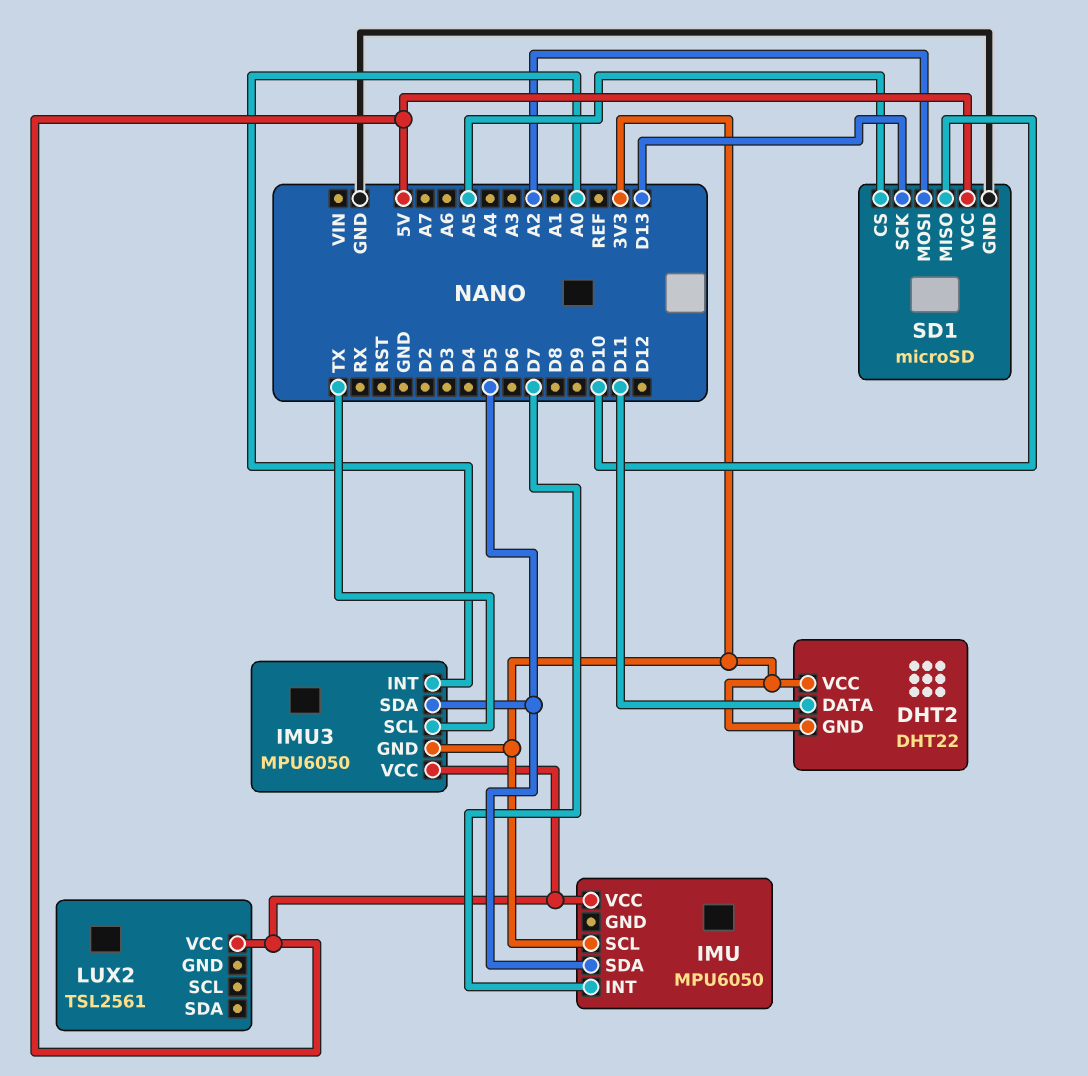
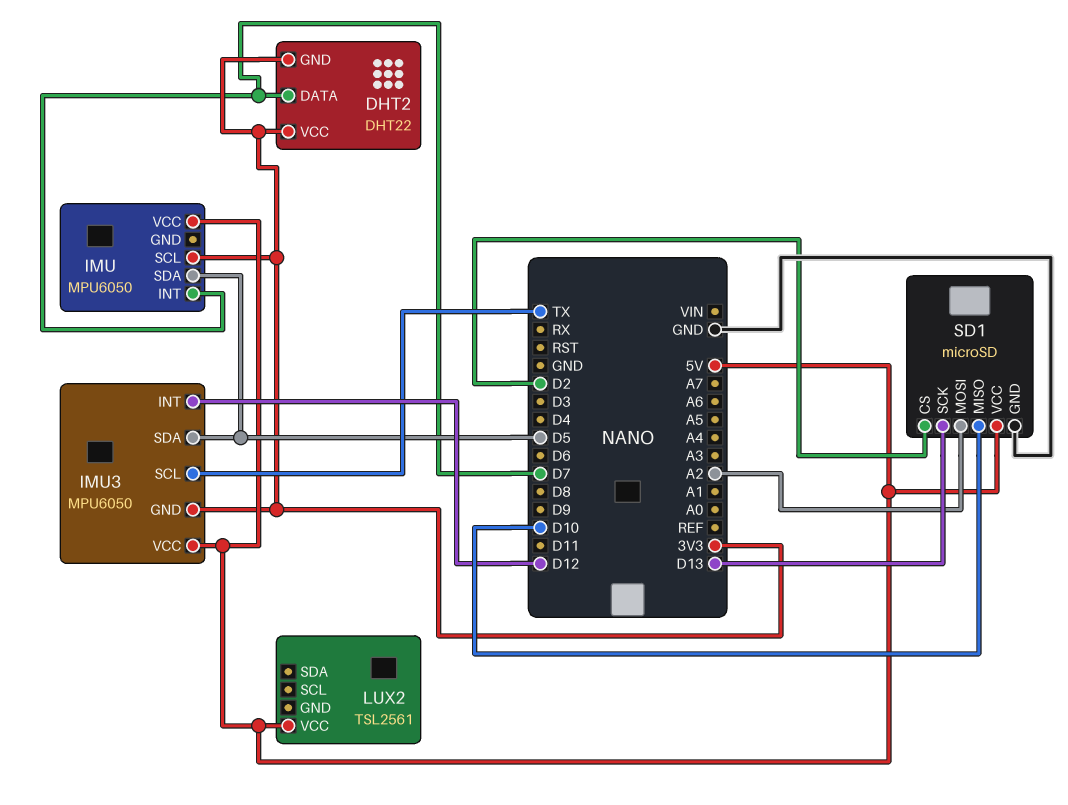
DHT2 pin DATA: D11 -> D7
IMU3 pin INT: A0 -> D12
SD1 pin CS: A5 -> D2

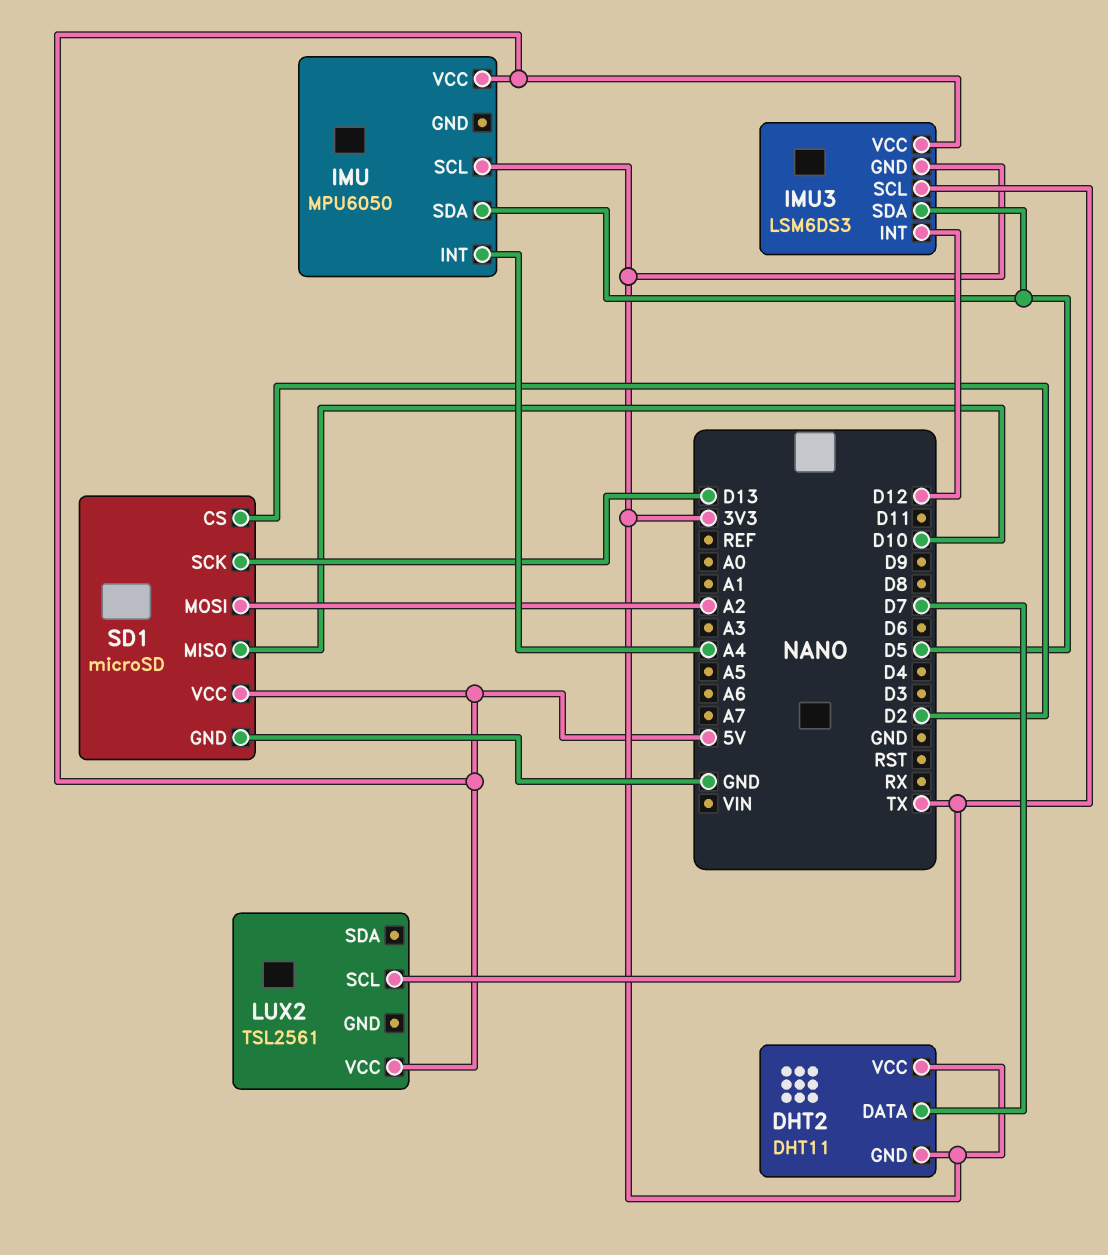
DHT2: DHT22 -> DHT11
IMU pin INT: D7 -> A4
IMU3: MPU6050 -> LSM6DS3
LUX2 pin SCL: none -> TX

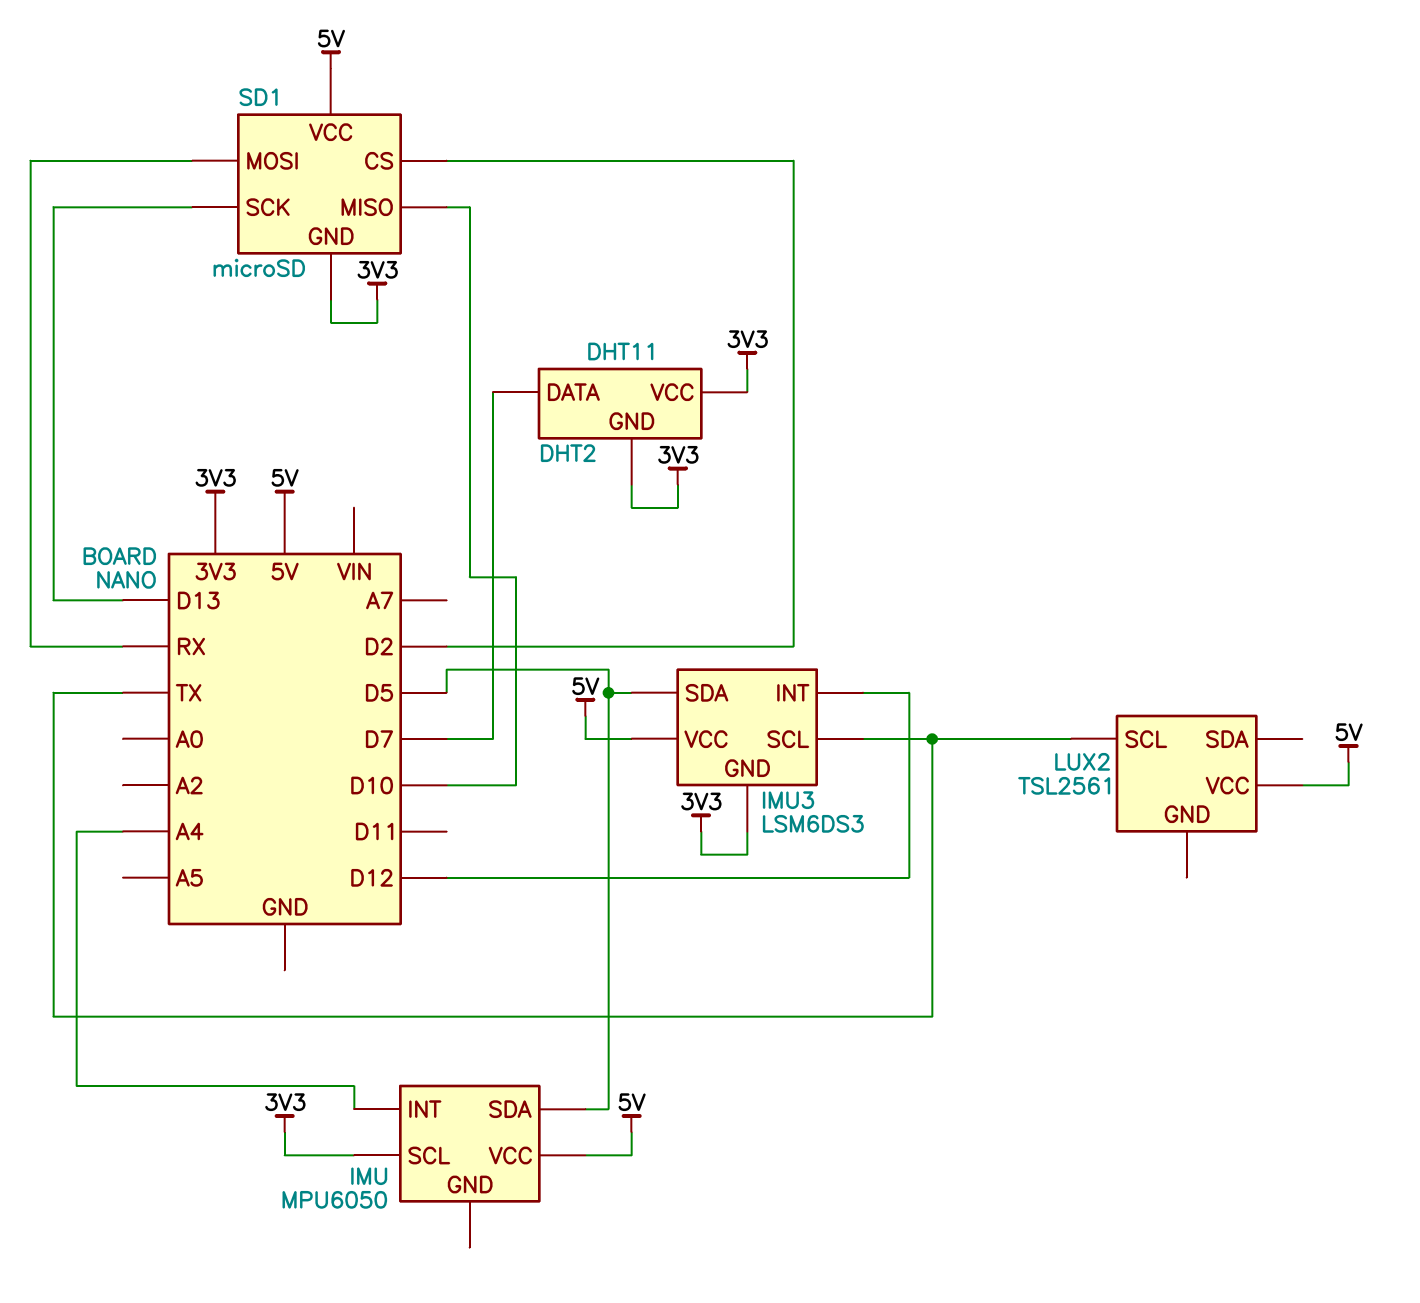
SD1 pin GND: GND -> 3V3
SD1 pin MOSI: A2 -> RX

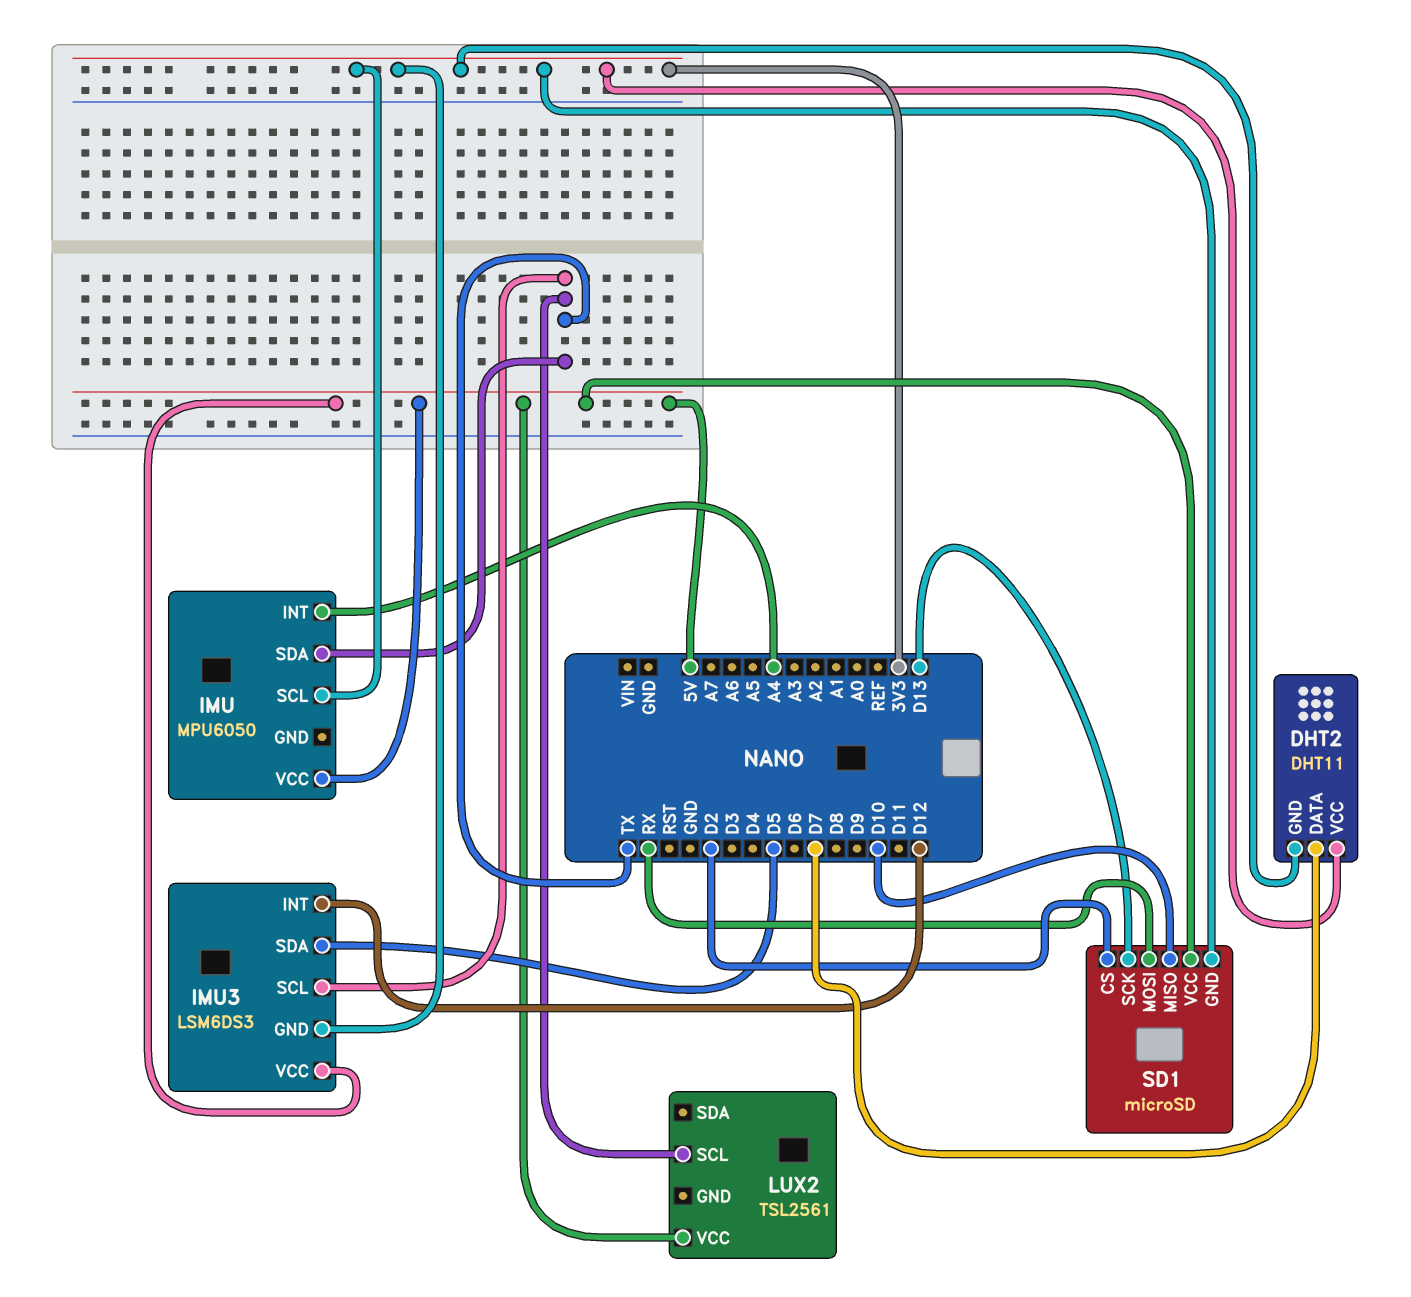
IMU pin SDA: D5 -> TX

